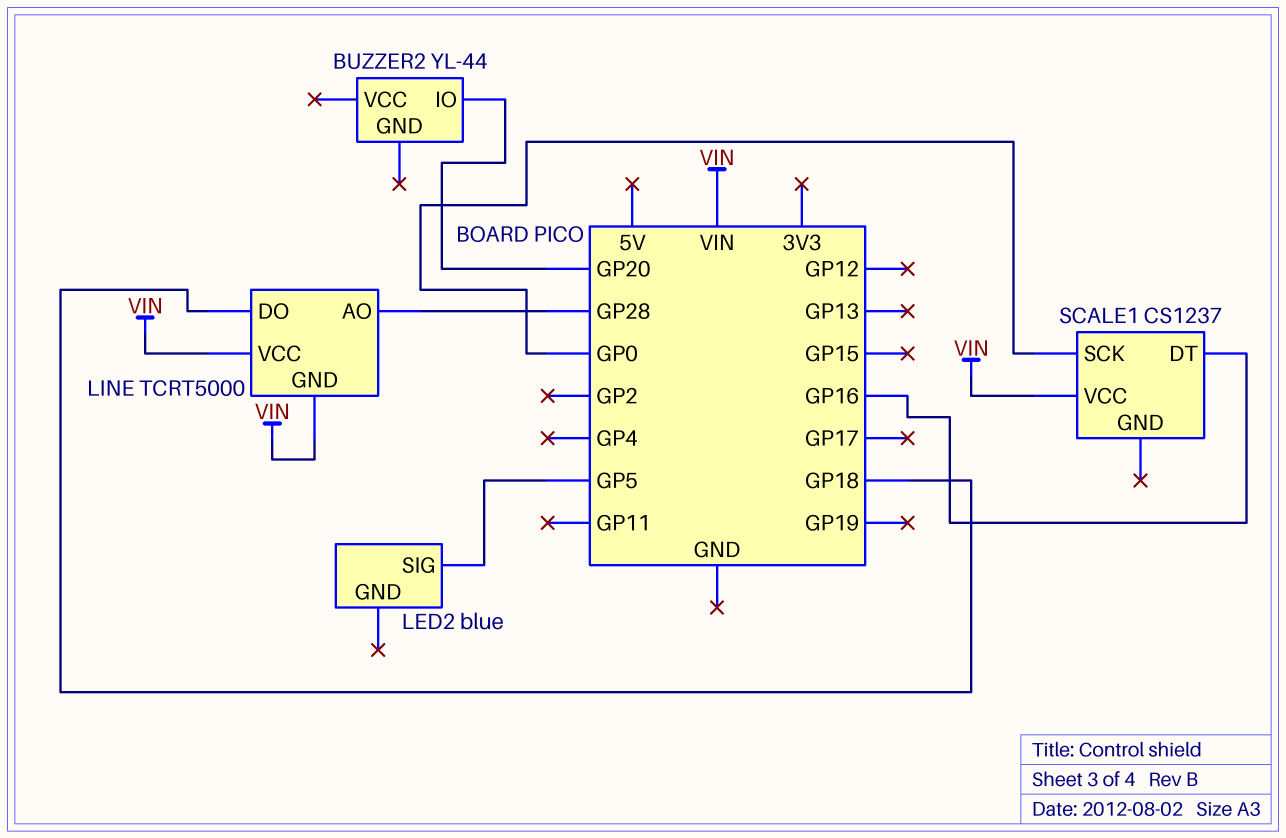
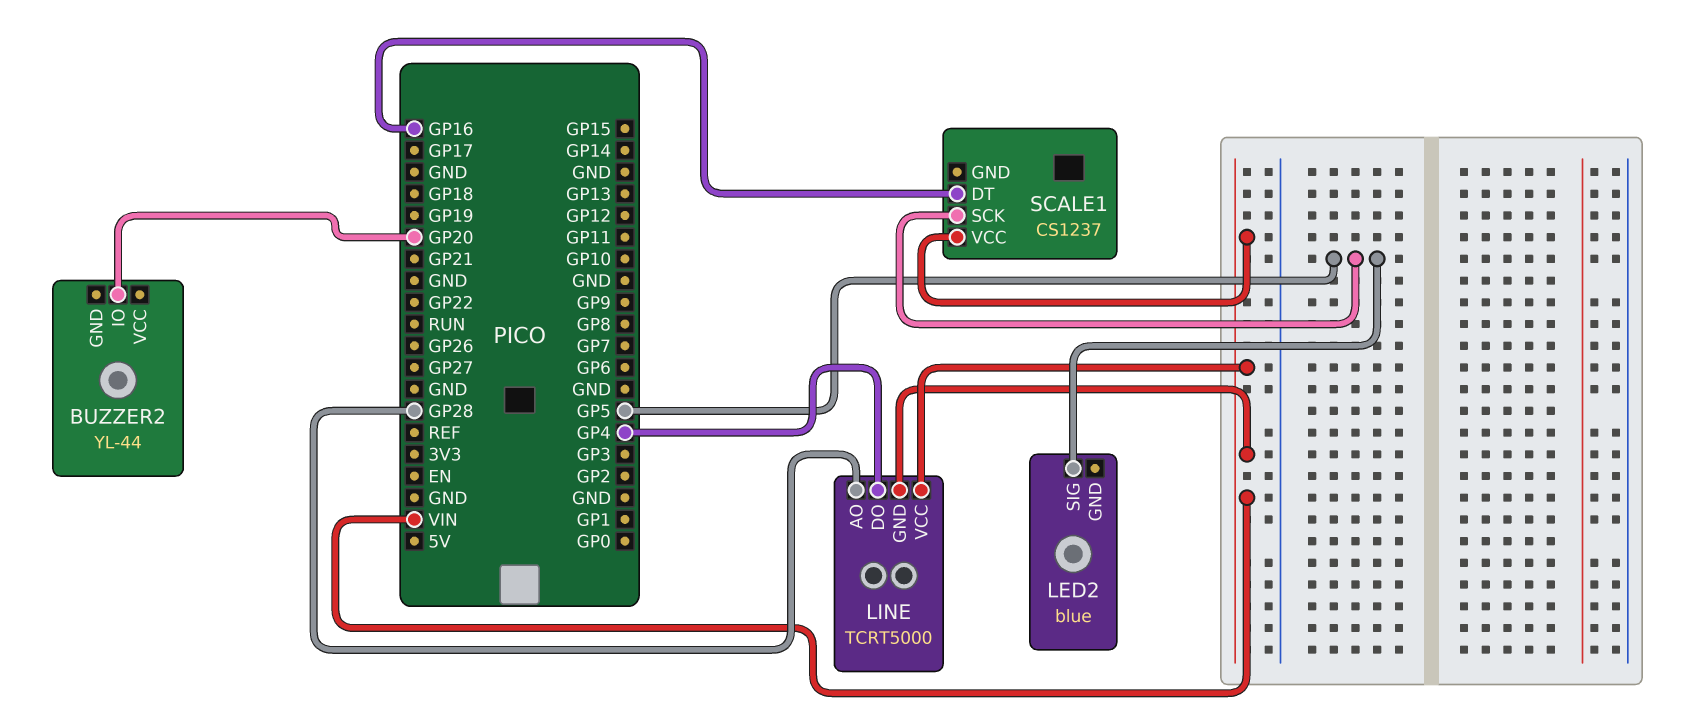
LINE pin DO: GP18 -> GP4
SCALE1 pin SCK: GP0 -> GP5

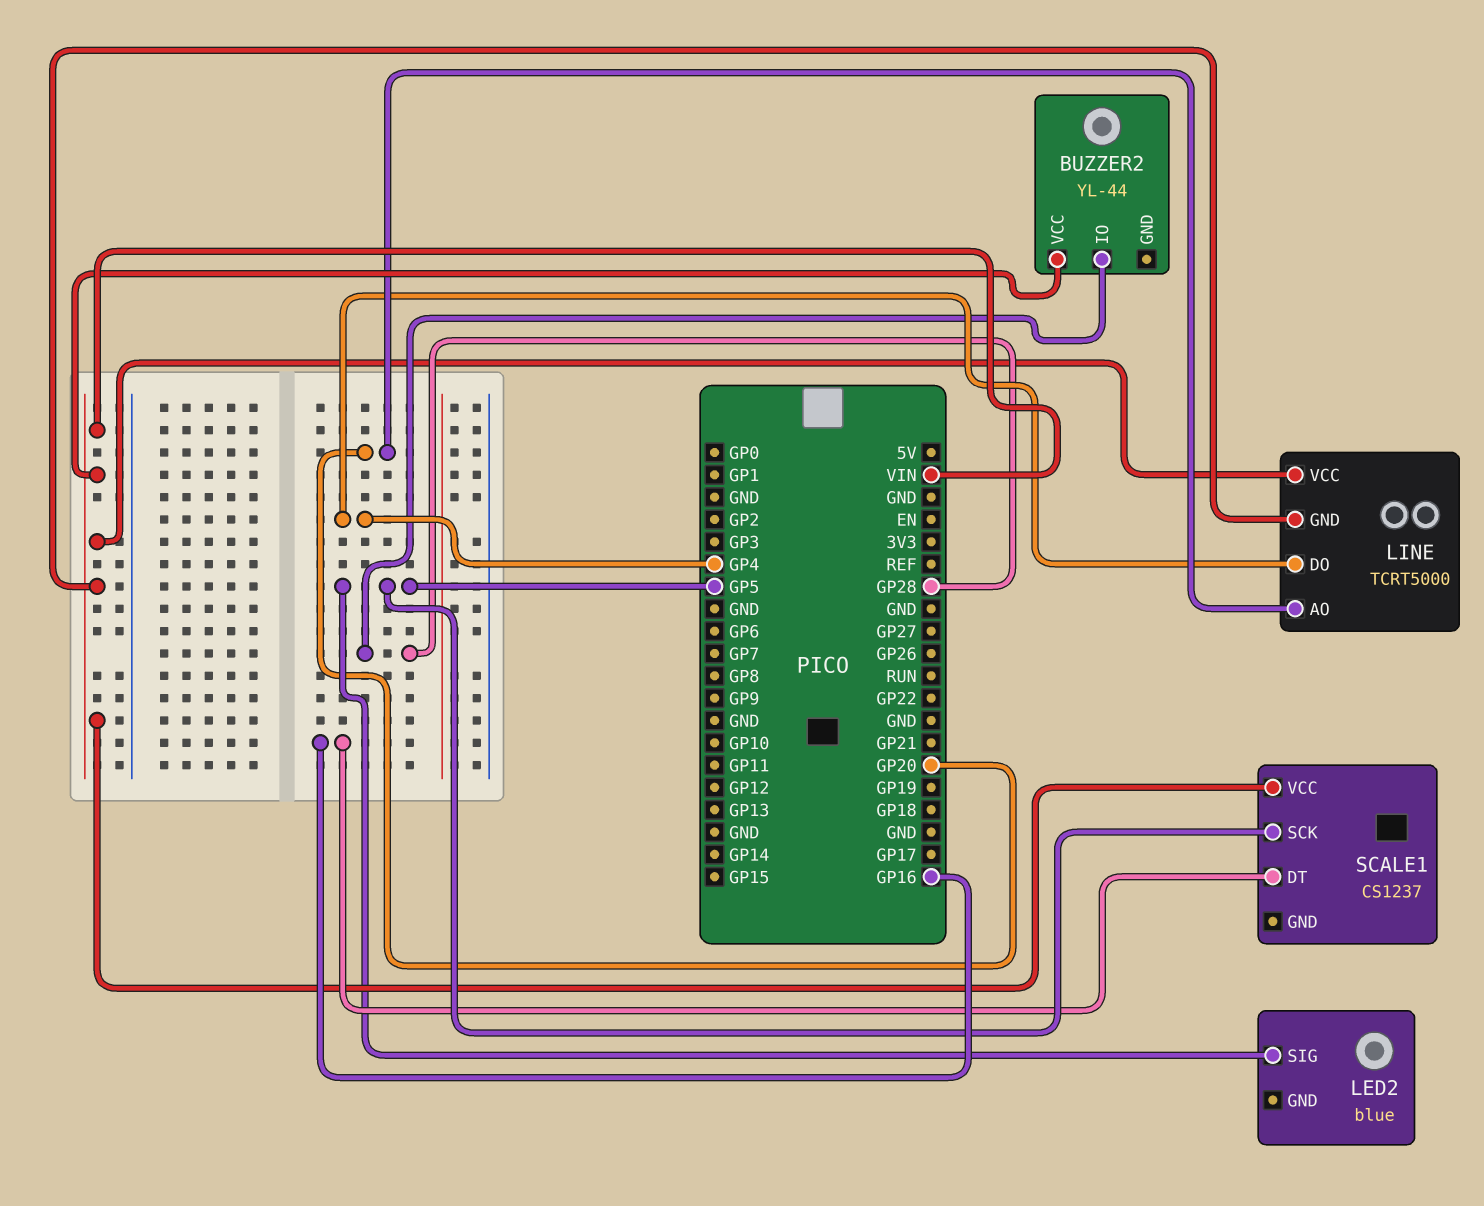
BUZZER2 pin IO: GP20 -> GP28
BUZZER2 pin VCC: none -> VIN
LINE pin AO: GP28 -> GP20

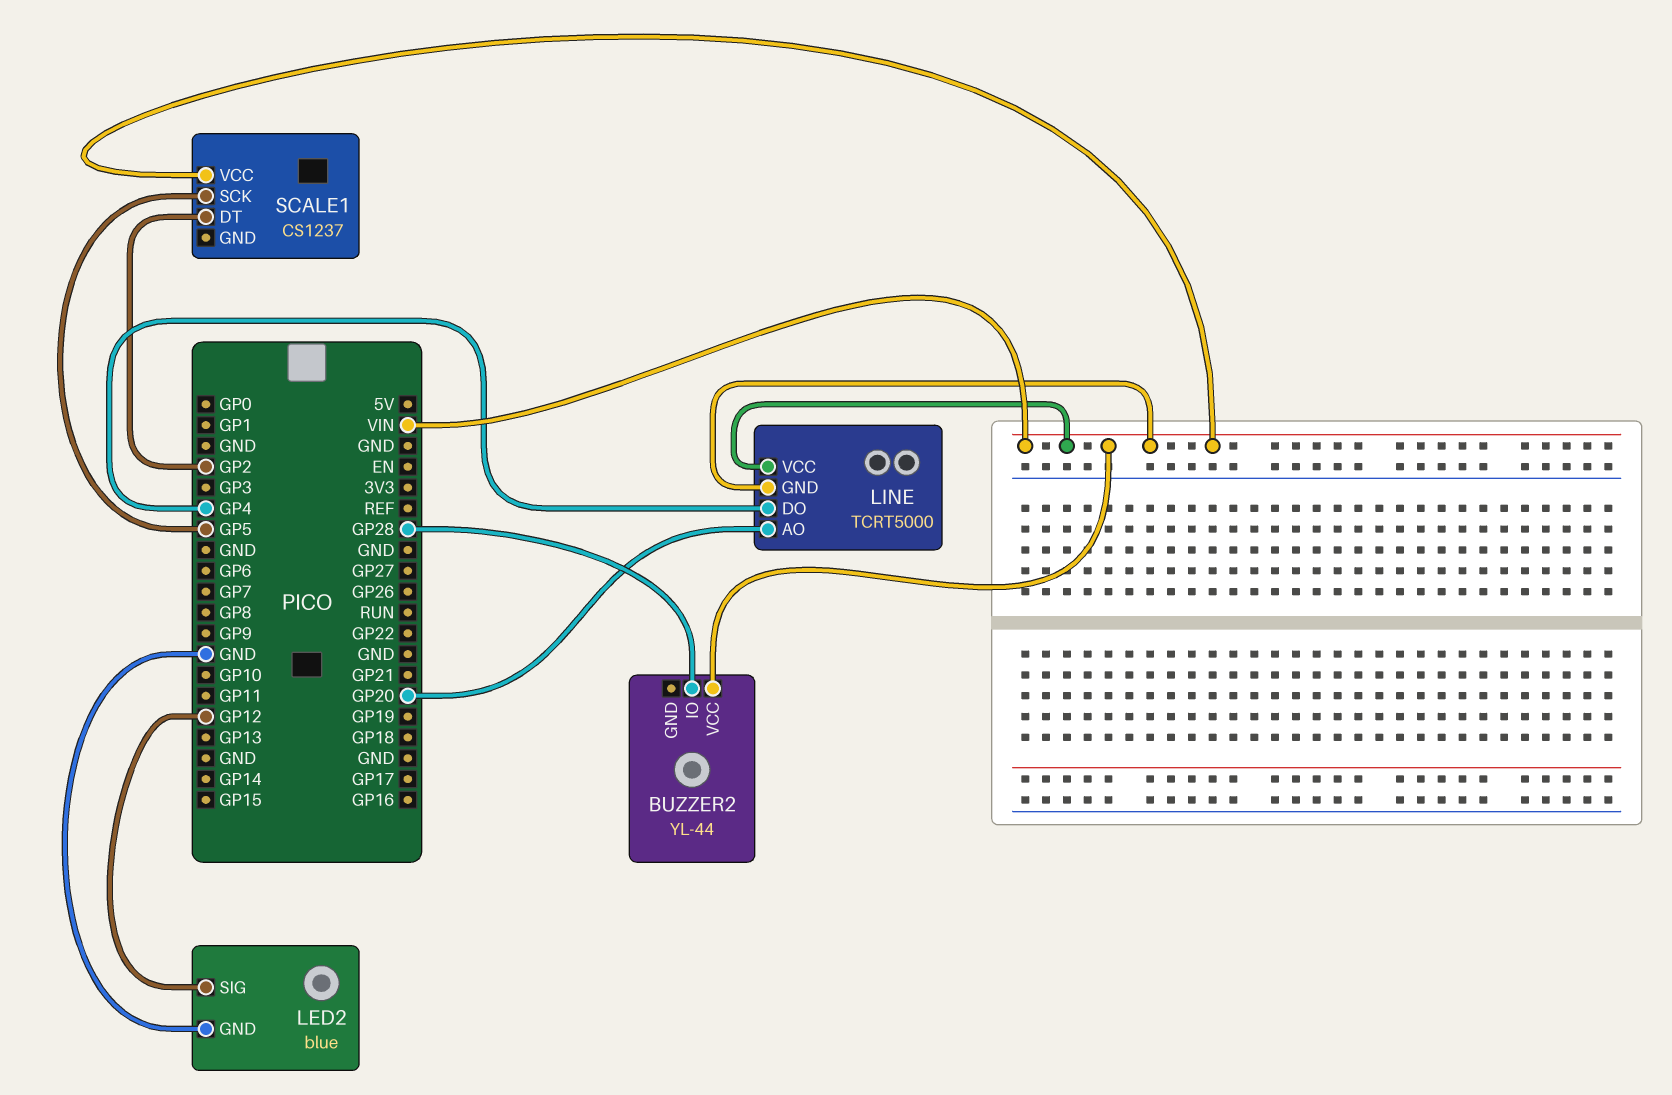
LED2 pin GND: none -> GND
LED2 pin SIG: GP5 -> GP12
SCALE1 pin DT: GP16 -> GP2

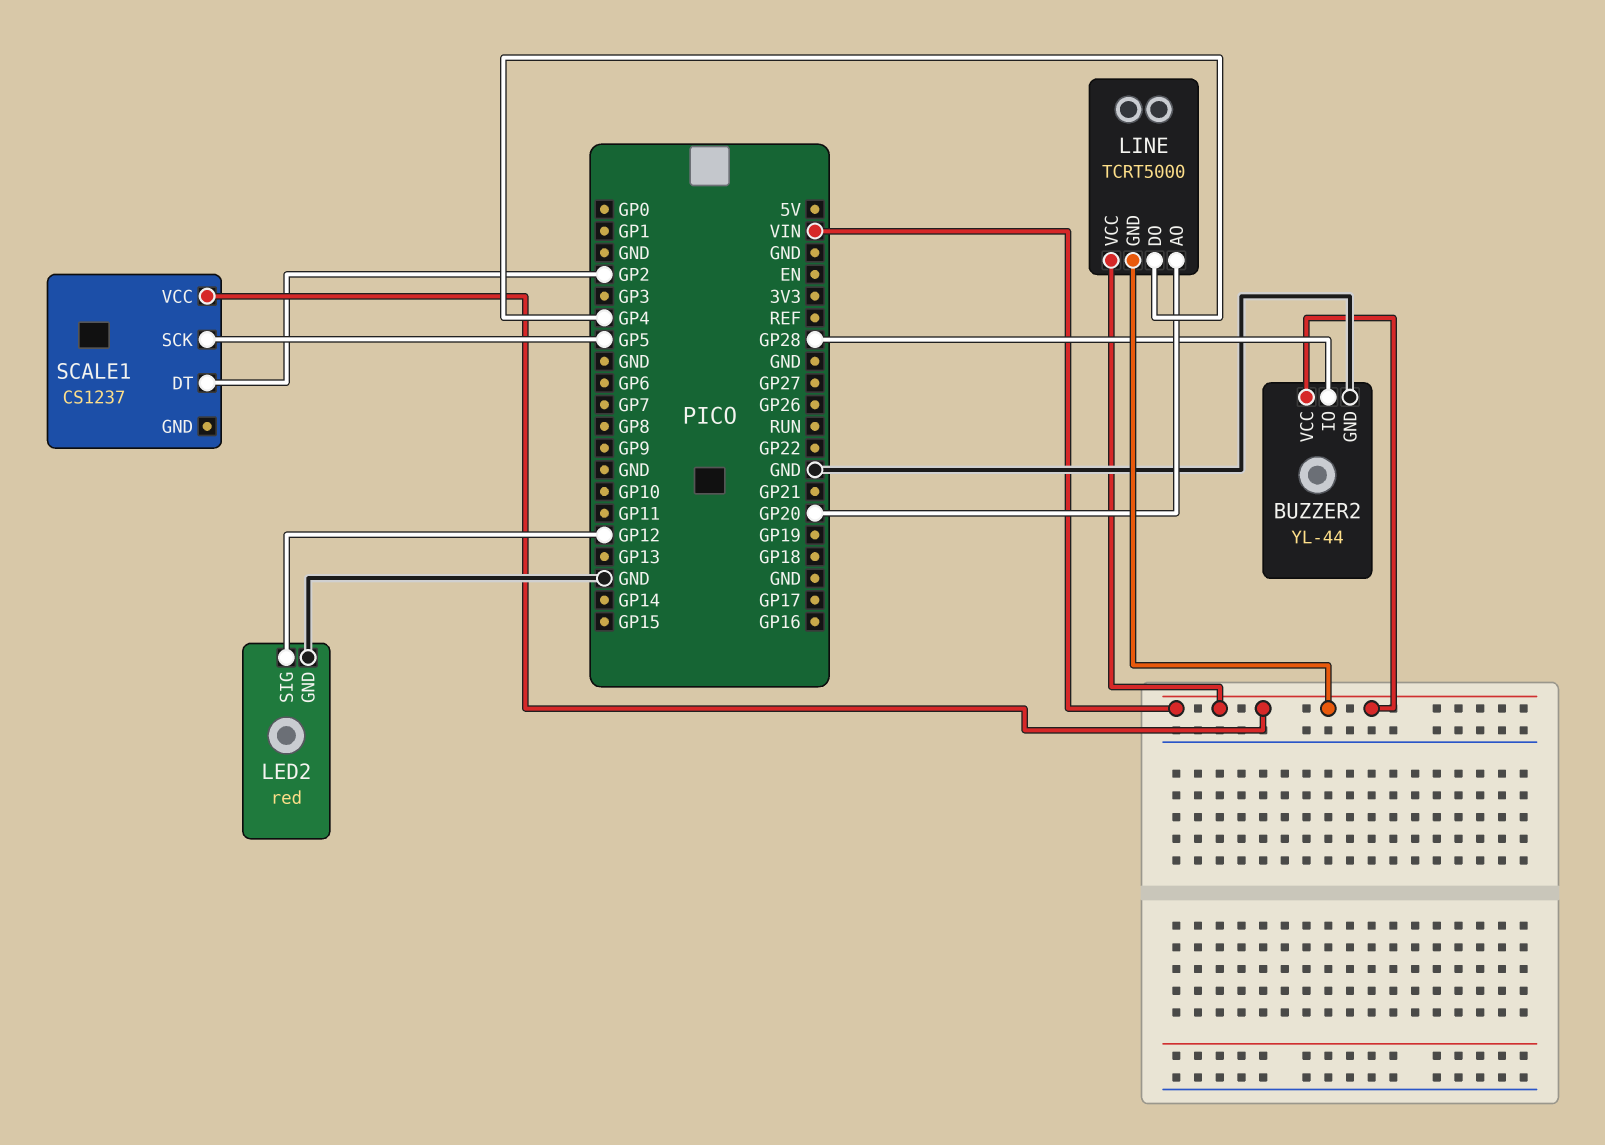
BUZZER2 pin GND: none -> GND
LED2: blue -> red

